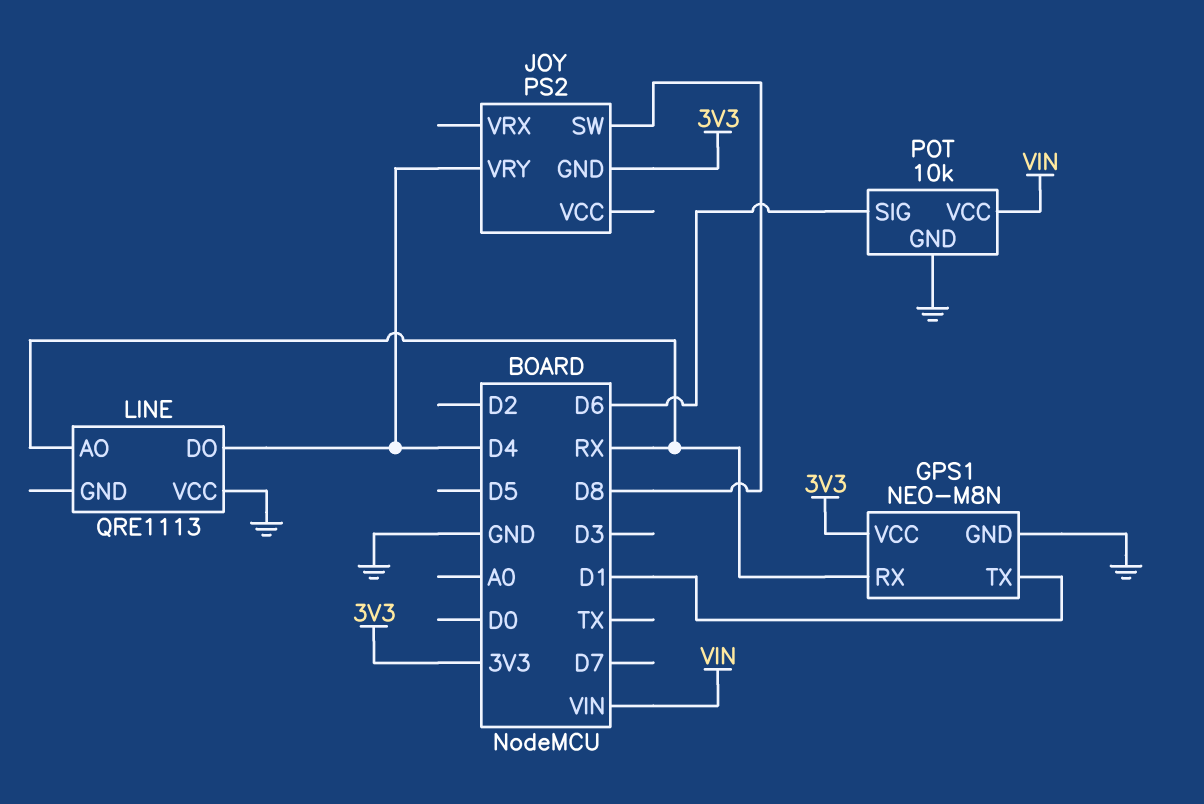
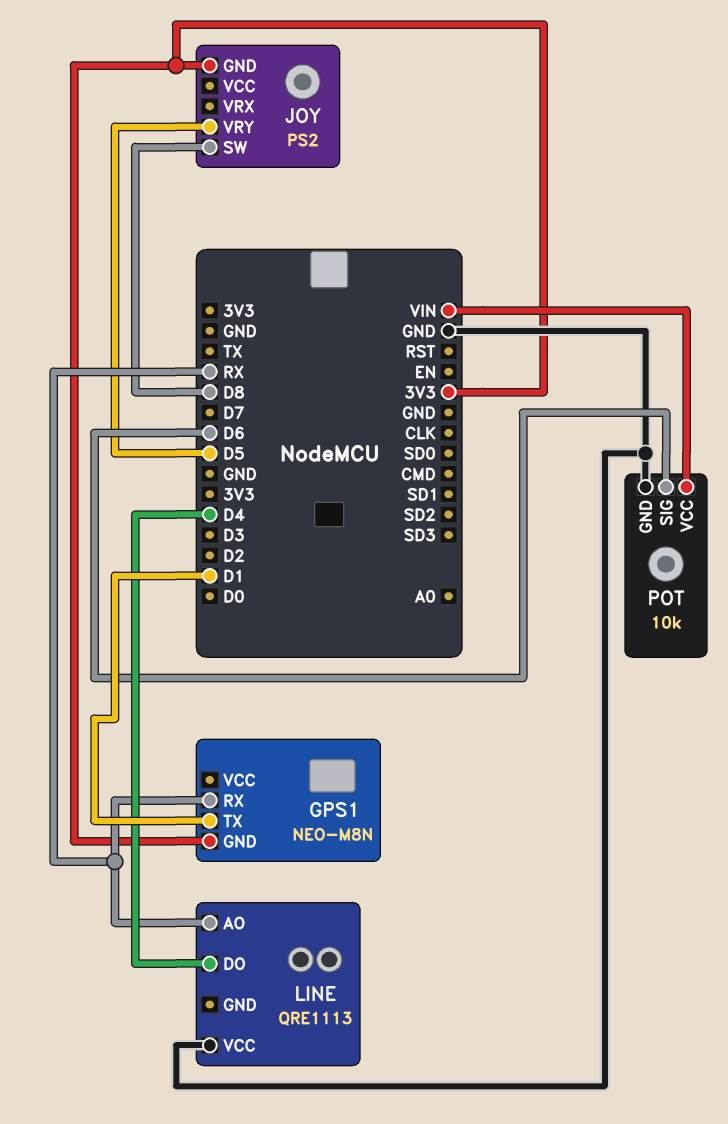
GPS1 pin GND: GND -> 3V3
GPS1 pin VCC: 3V3 -> none
JOY pin VRY: D4 -> D5

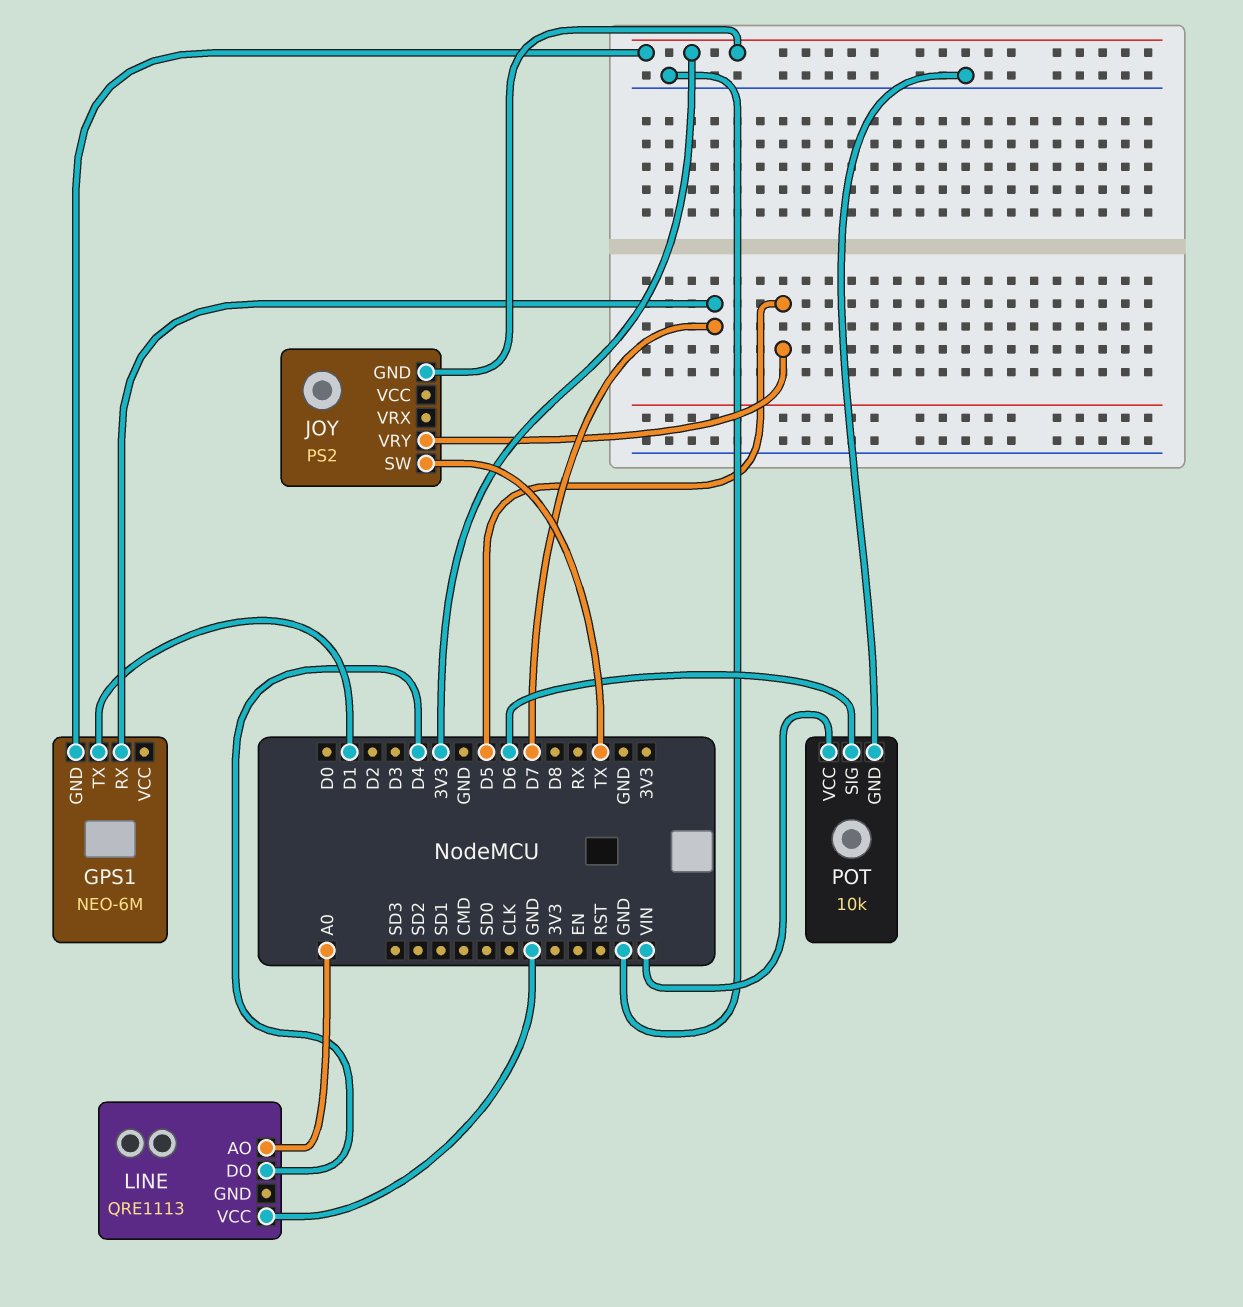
GPS1: NEO-M8N -> NEO-6M
GPS1 pin RX: RX -> D7
JOY pin SW: D8 -> TX
LINE pin AO: RX -> A0

